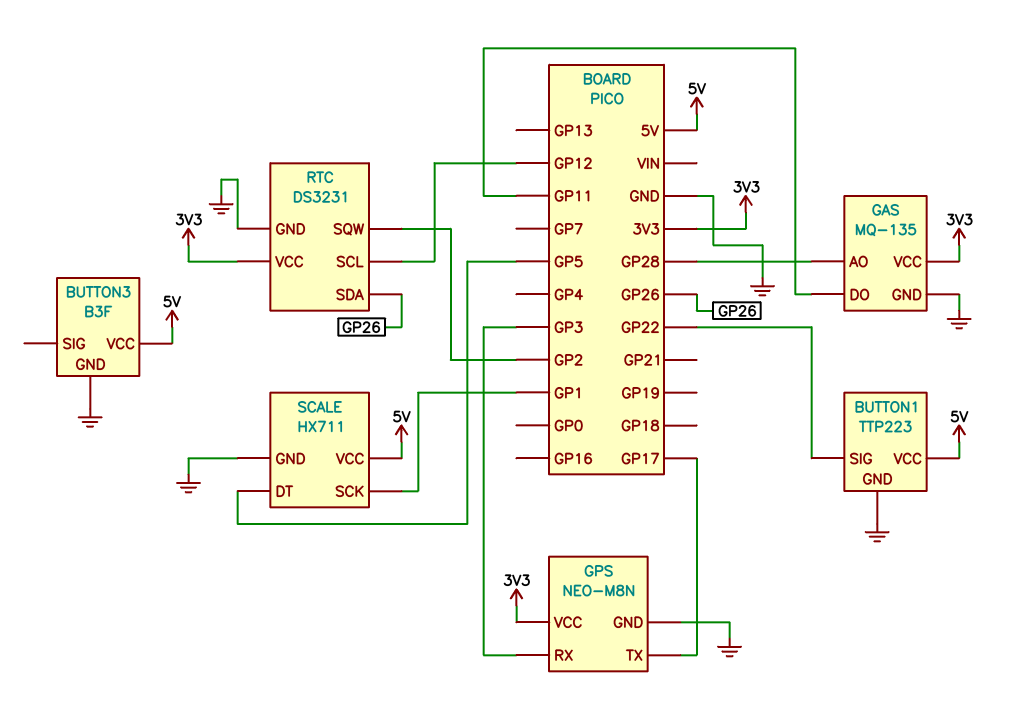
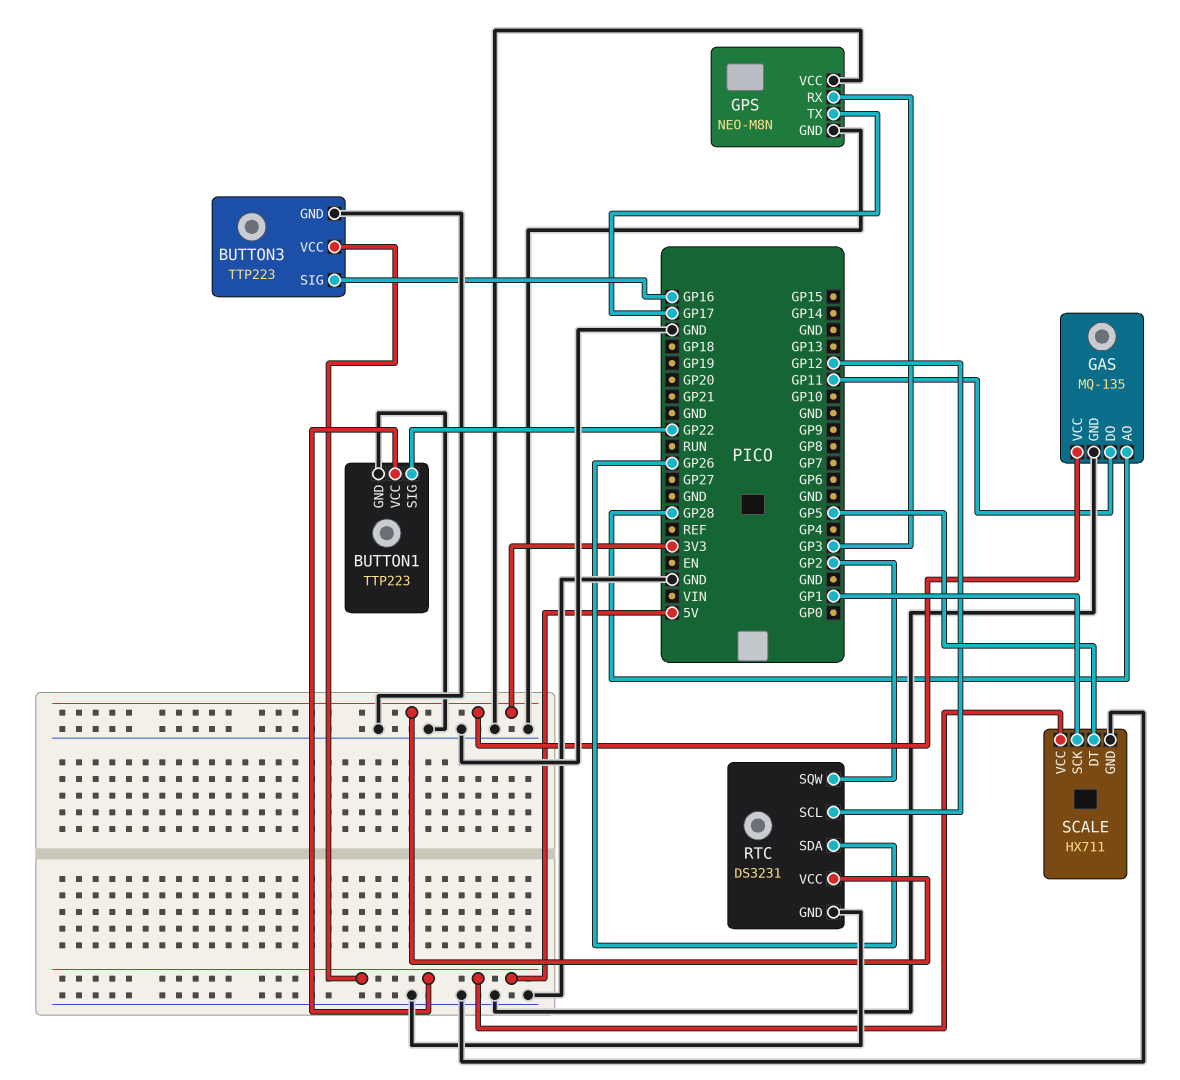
BUTTON3: B3F -> TTP223
BUTTON3 pin SIG: none -> GP16
GPS pin VCC: 3V3 -> GND

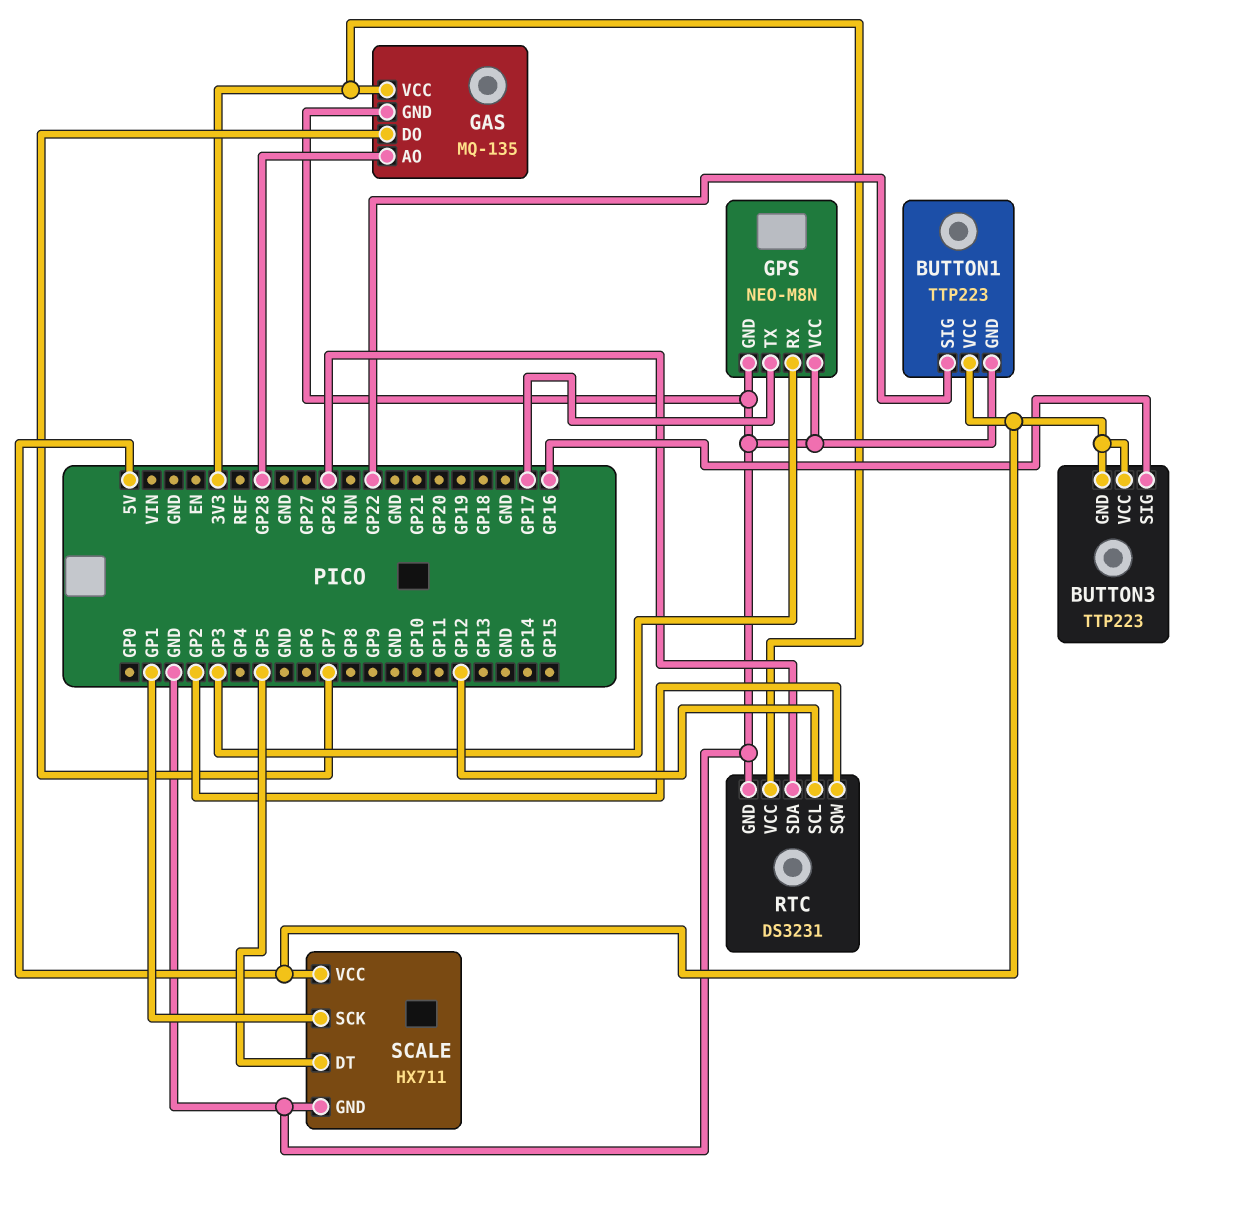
BUTTON3 pin GND: GND -> 5V
GAS pin DO: GP11 -> GP7

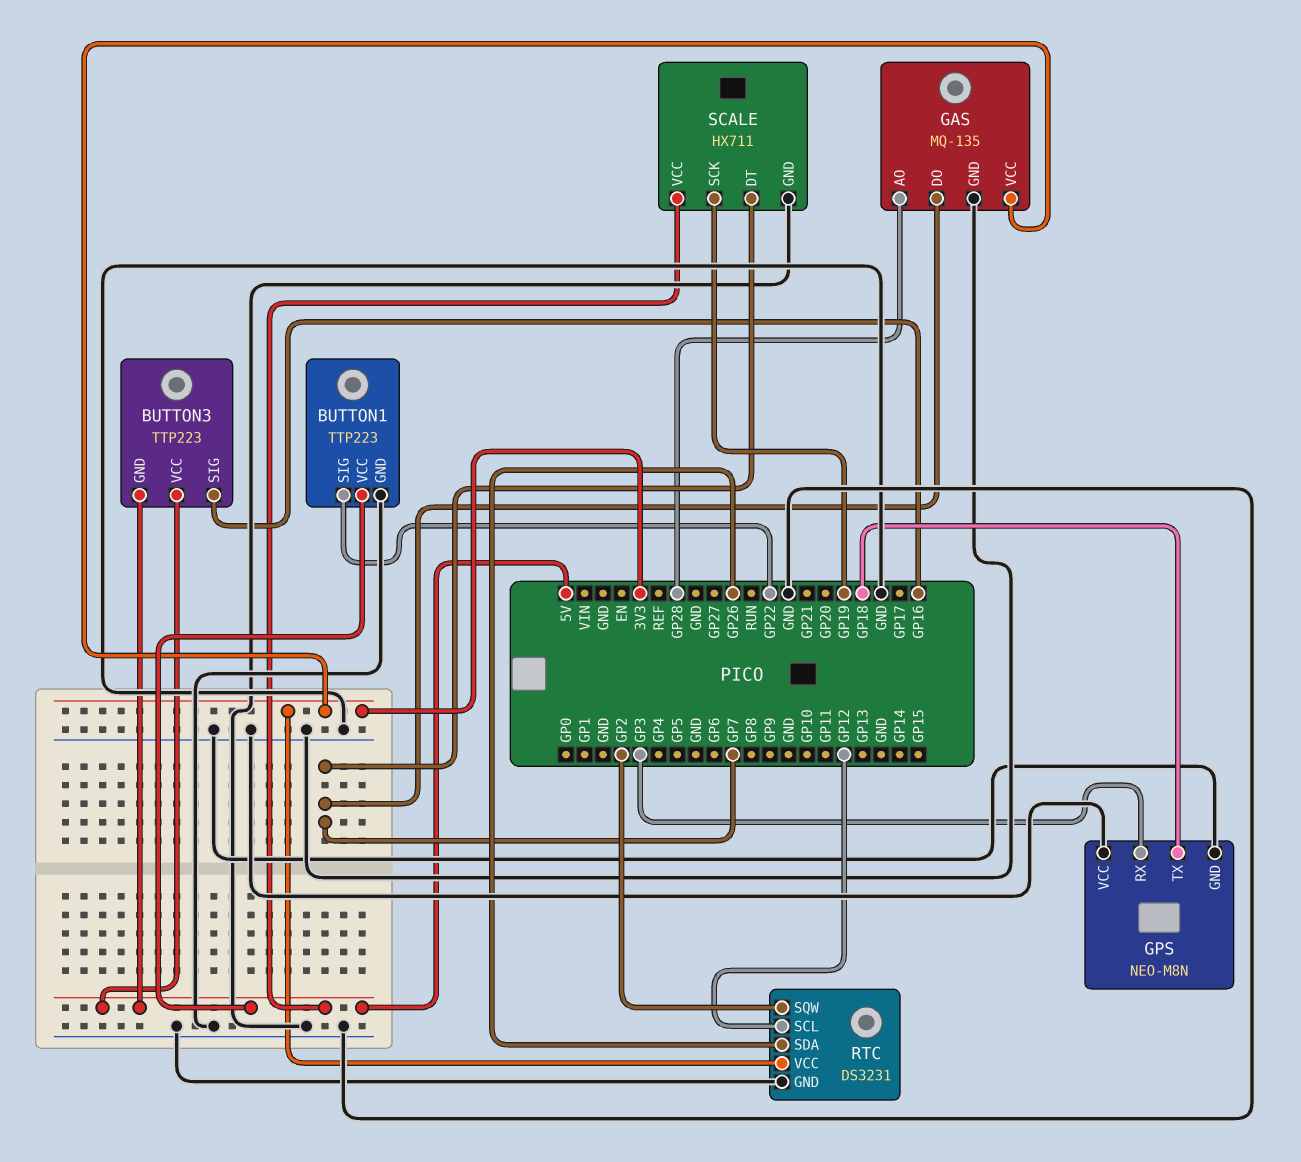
GPS pin TX: GP17 -> GP18
SCALE pin DT: GP5 -> GP7
SCALE pin SCK: GP1 -> GP19

